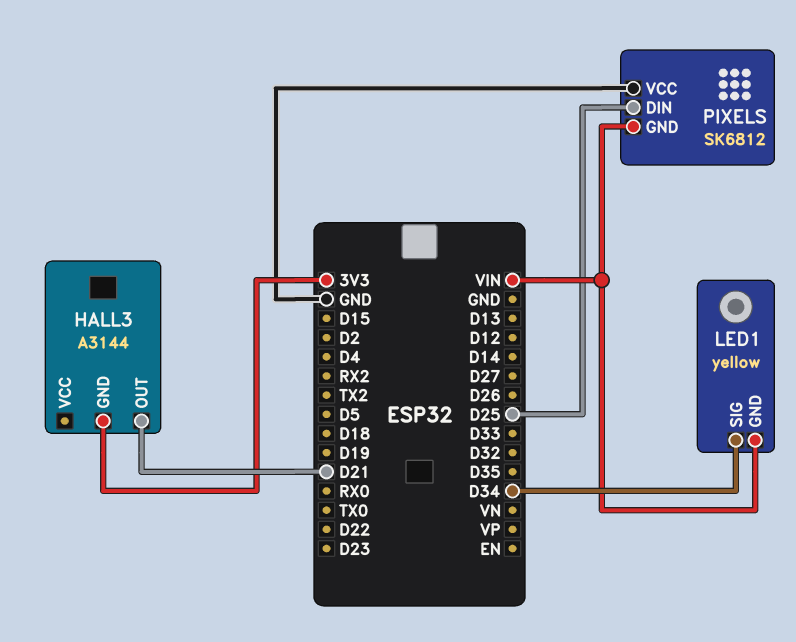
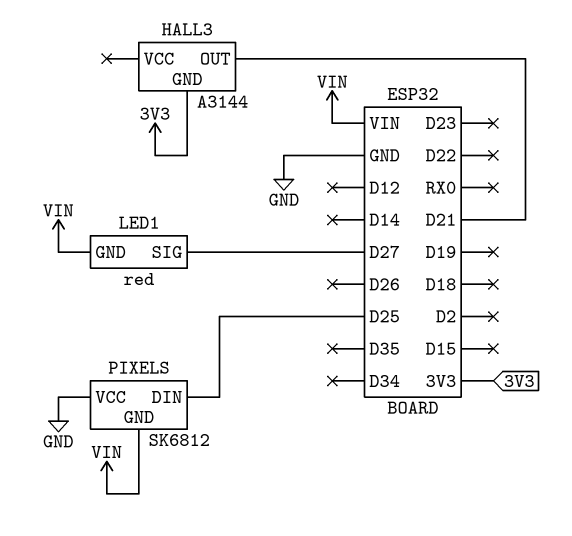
LED1: yellow -> red
LED1 pin SIG: D34 -> D27

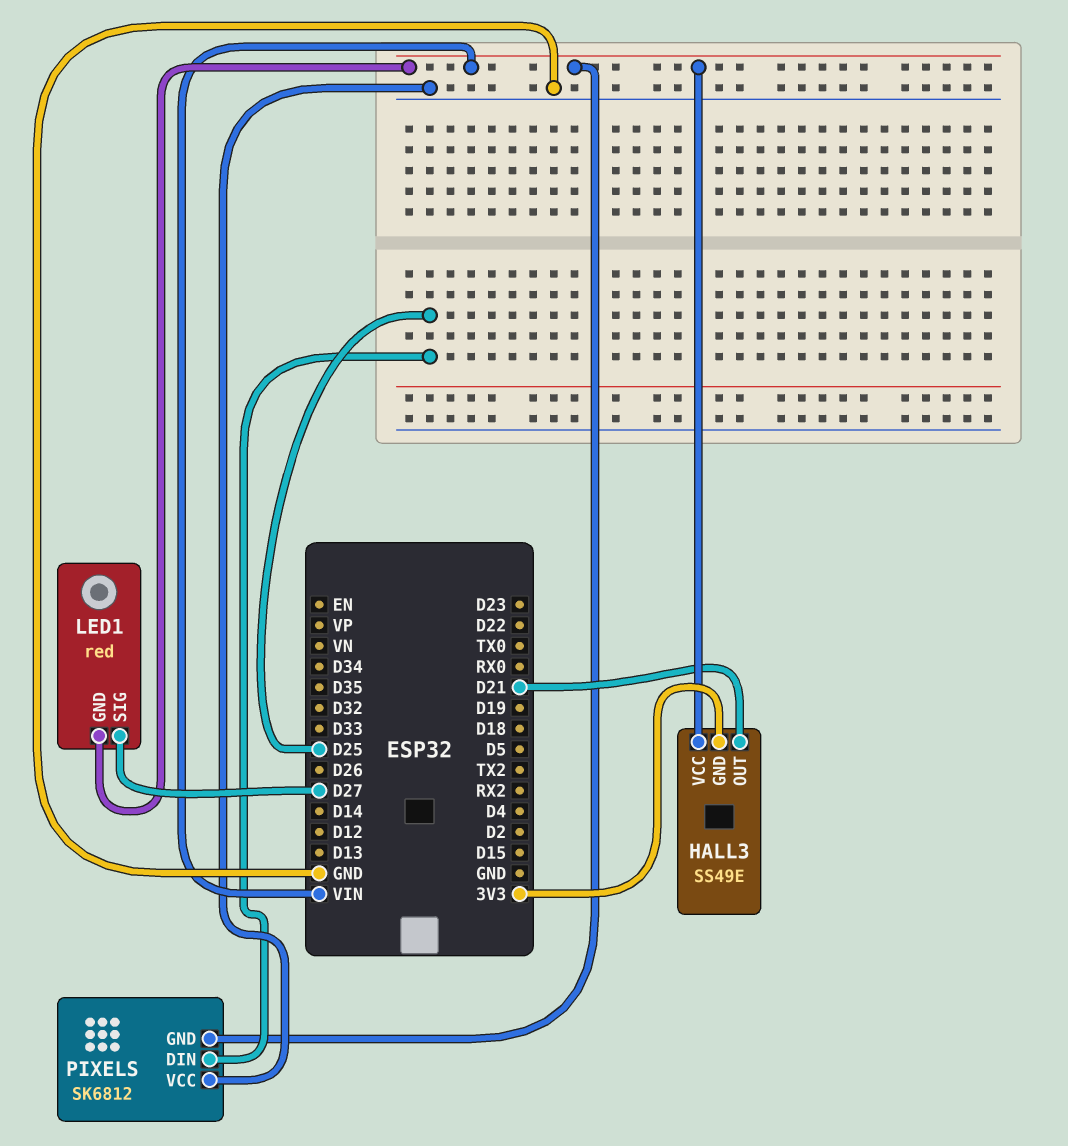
HALL3: A3144 -> SS49E
HALL3 pin VCC: none -> VIN

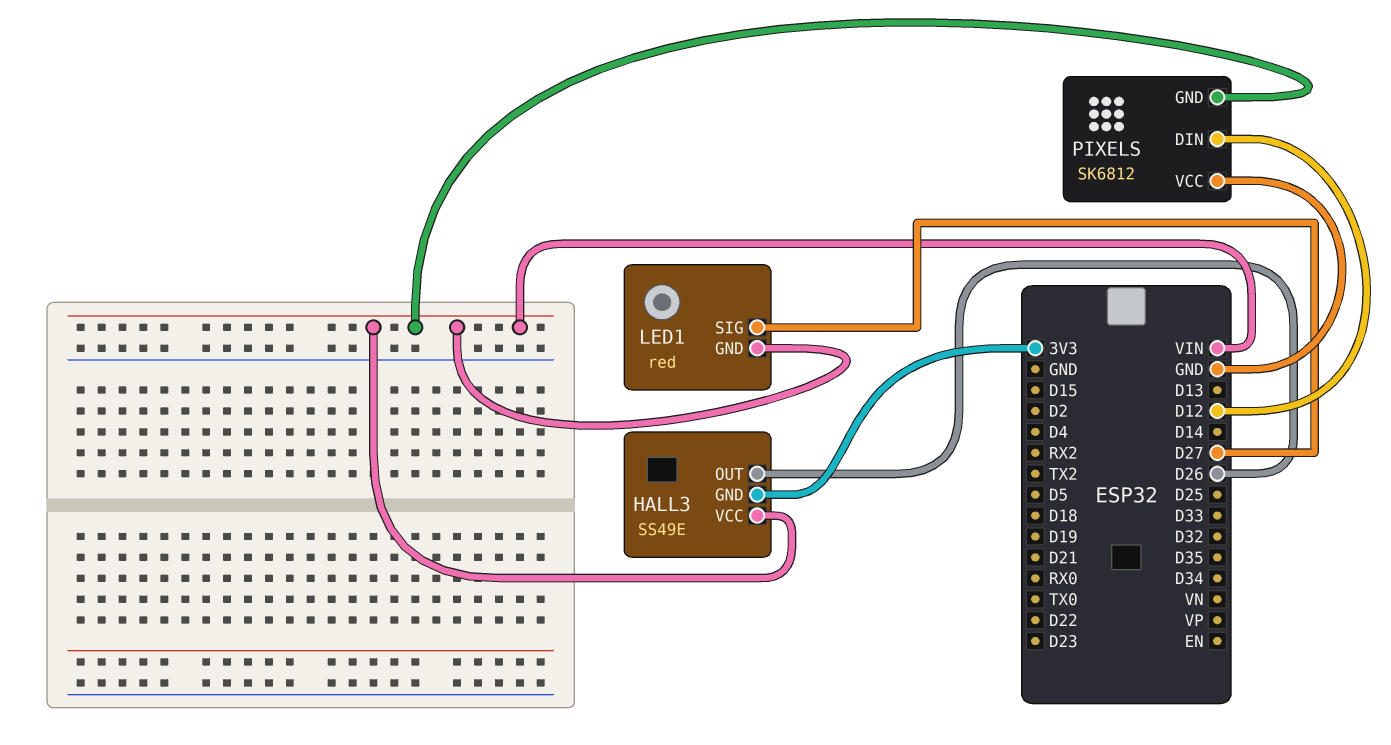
HALL3 pin OUT: D21 -> D26
PIXELS pin DIN: D25 -> D12

